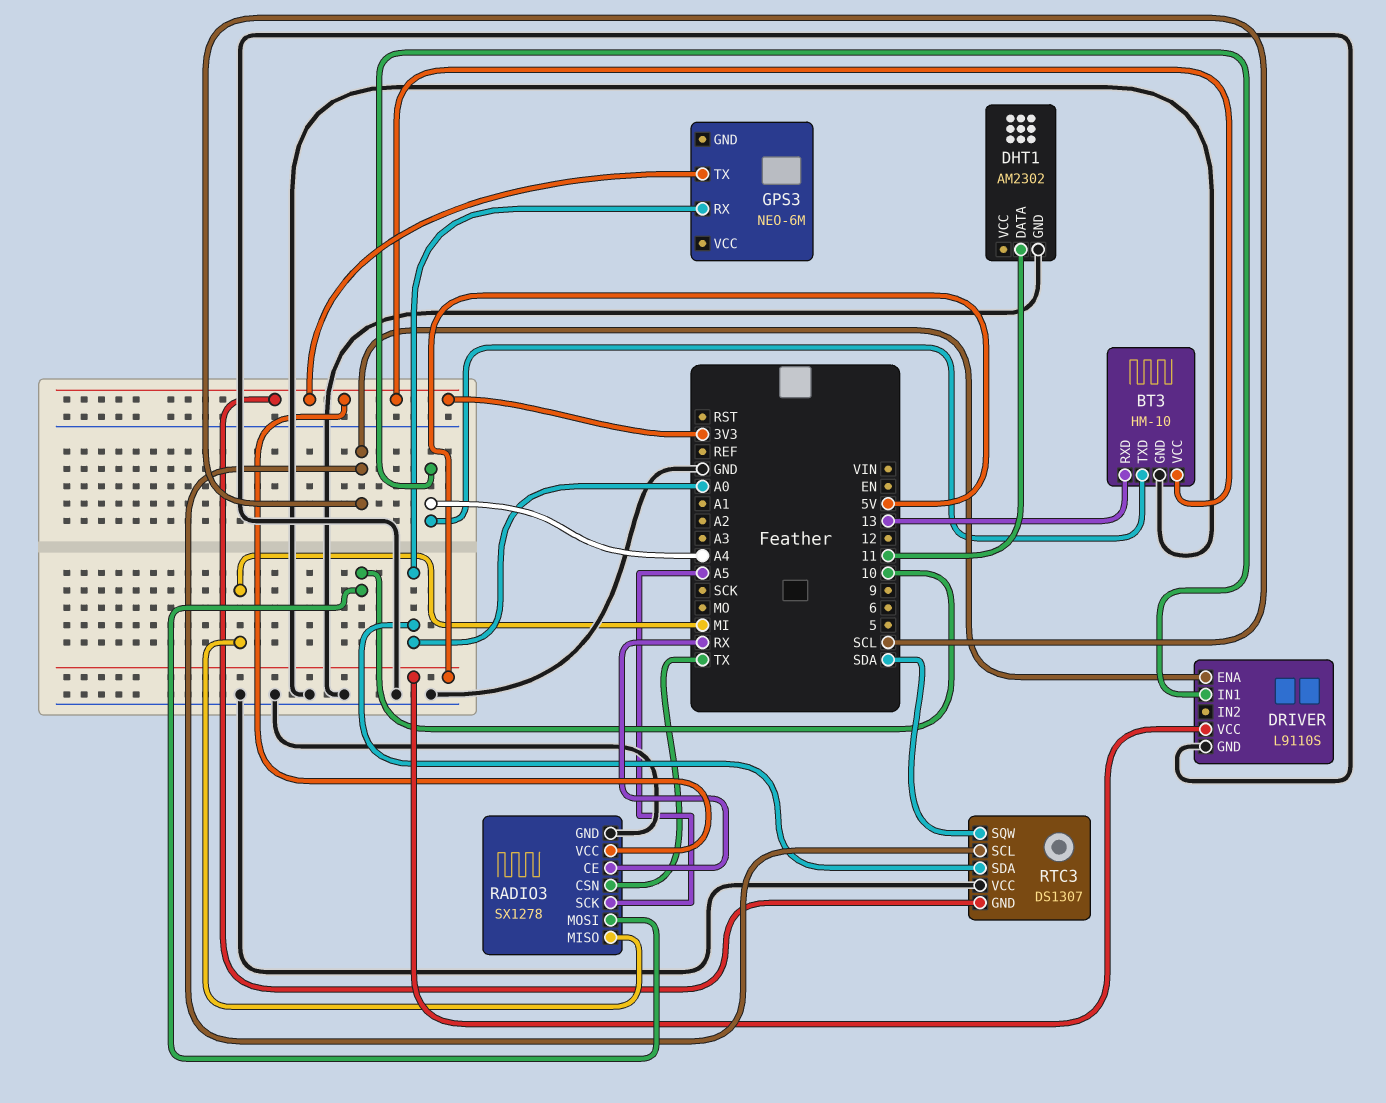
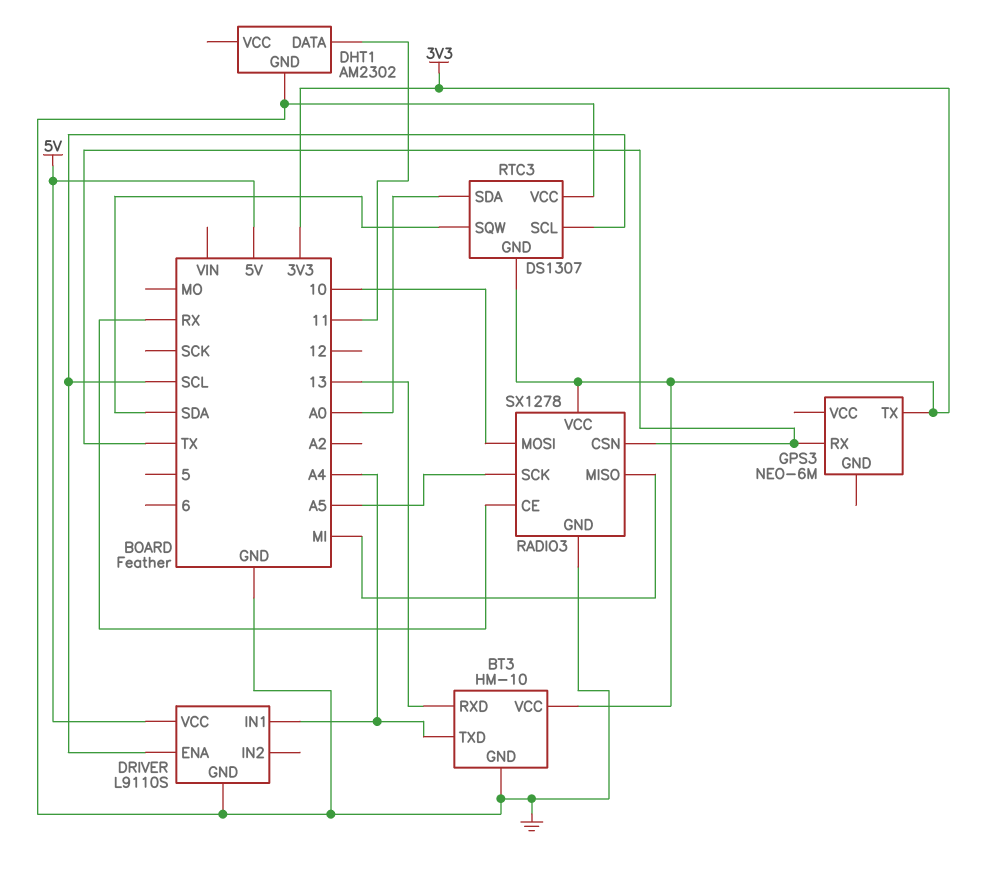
GPS3 pin RX: A0 -> TX

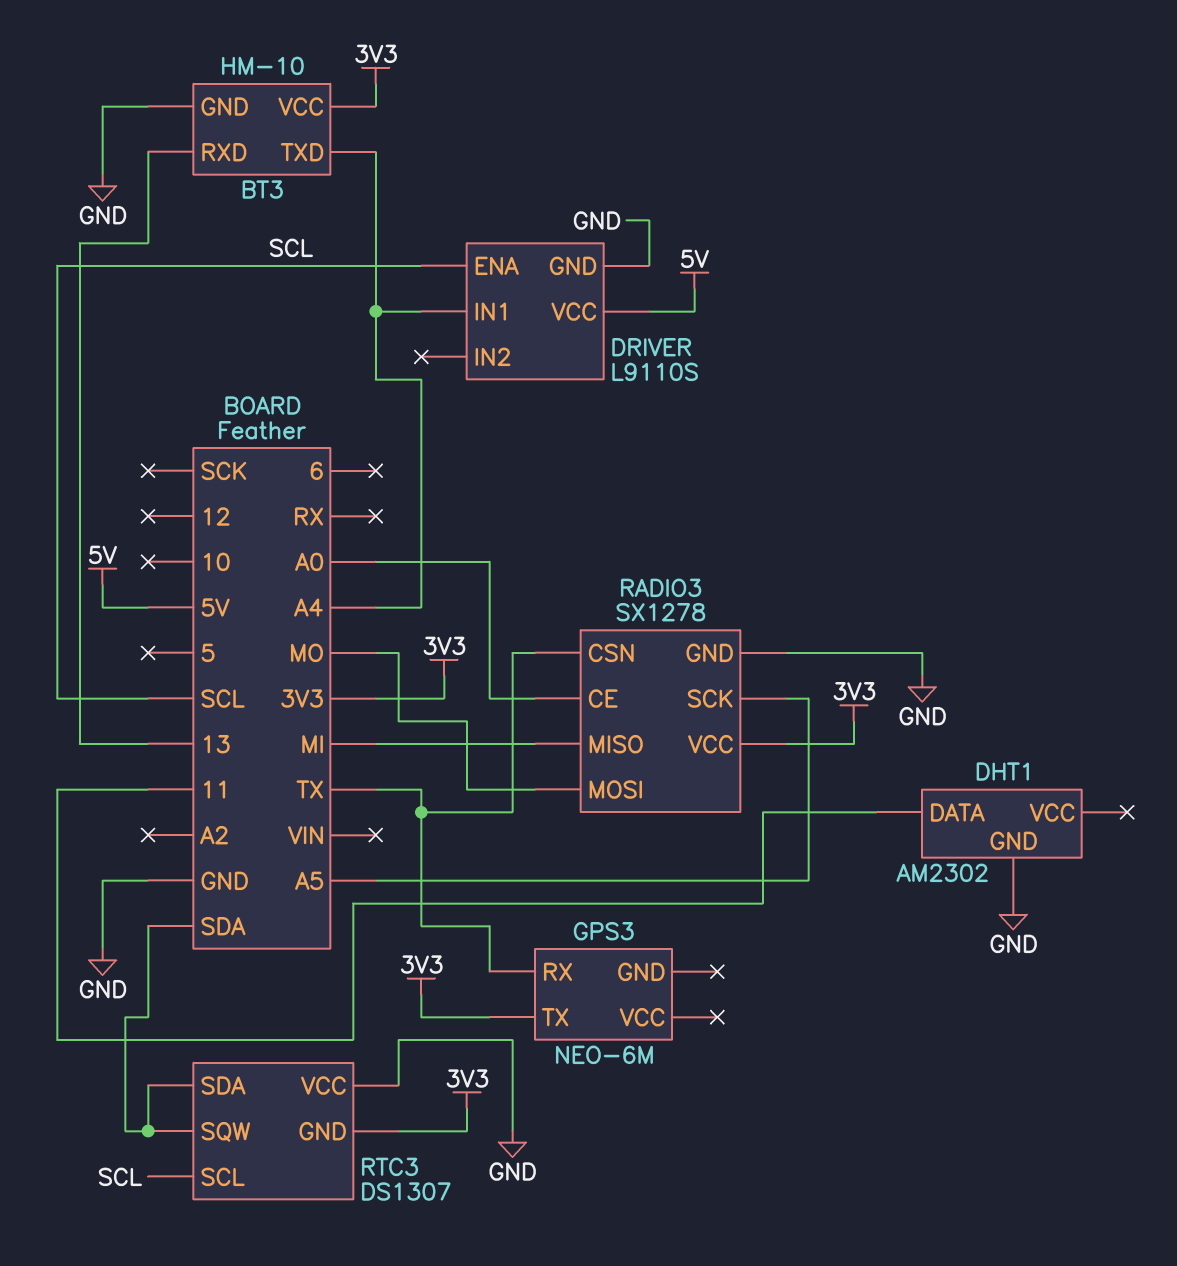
RADIO3 pin CE: RX -> A0
RADIO3 pin MOSI: 10 -> MO
RTC3 pin SDA: A0 -> SDA

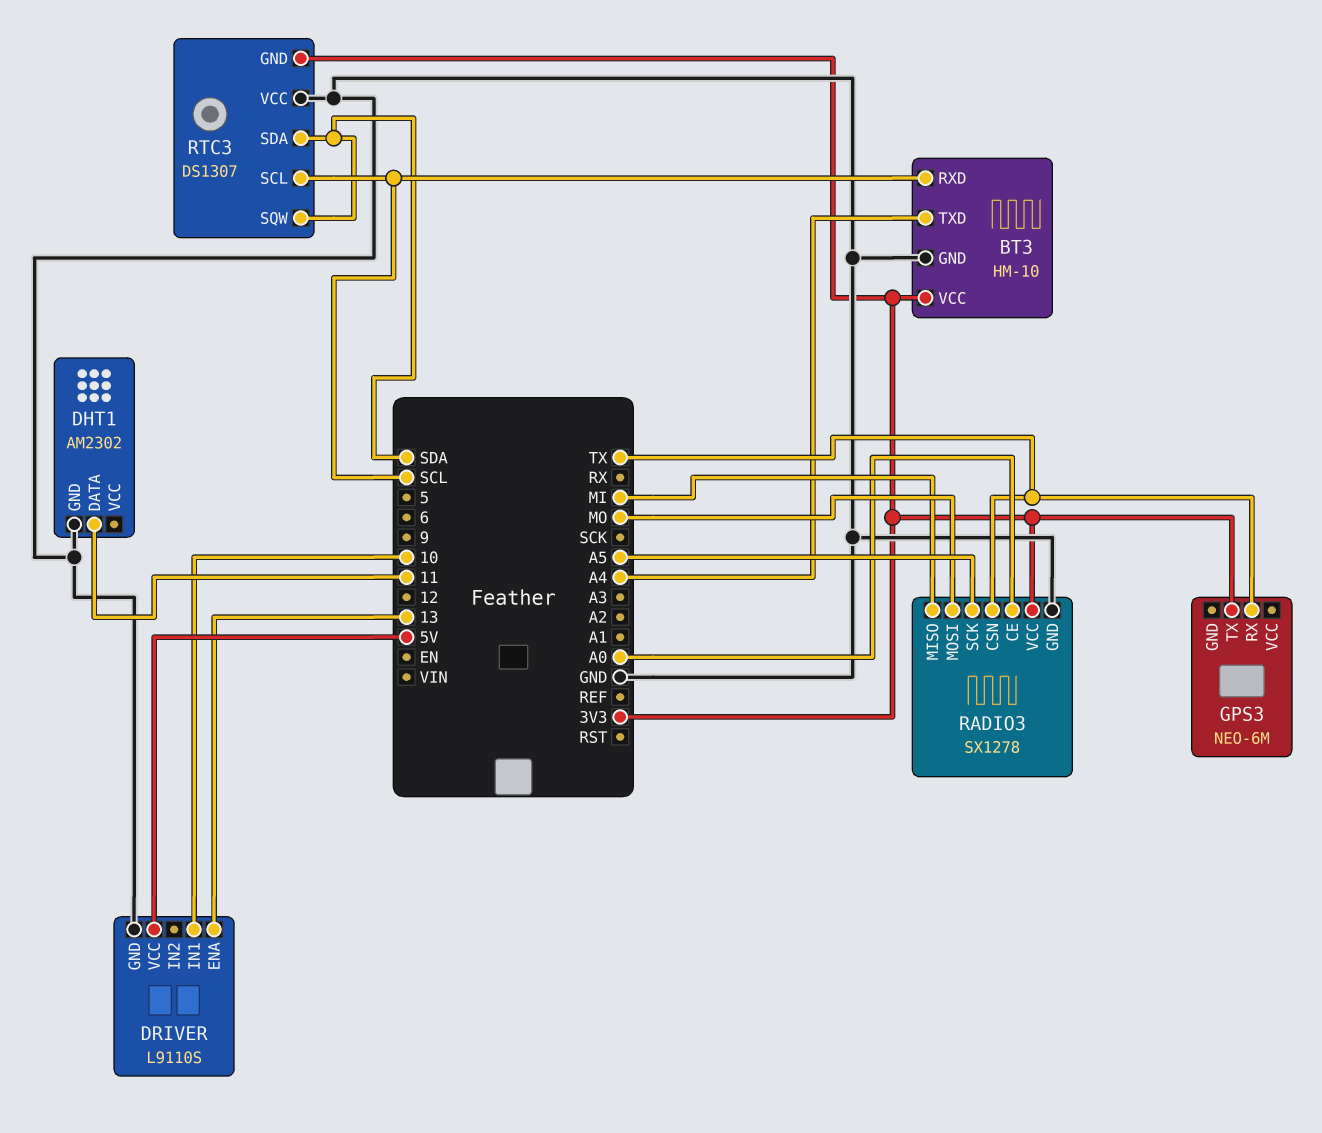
BT3 pin RXD: 13 -> SCL
DRIVER pin ENA: SCL -> 13
DRIVER pin IN1: A4 -> 10

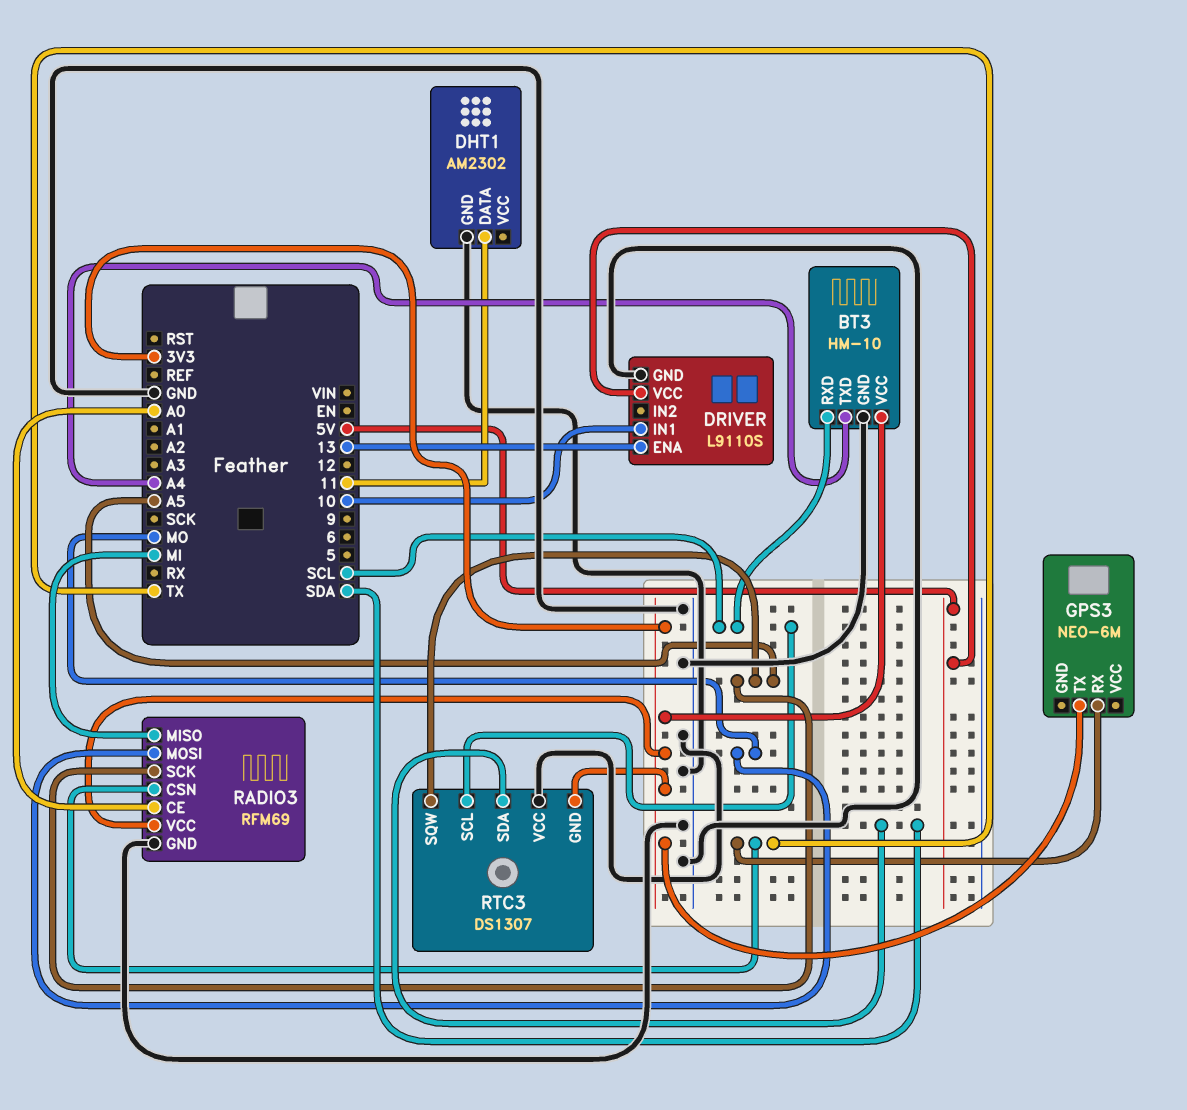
RADIO3: SX1278 -> RFM69
RTC3 pin SQW: SDA -> A5

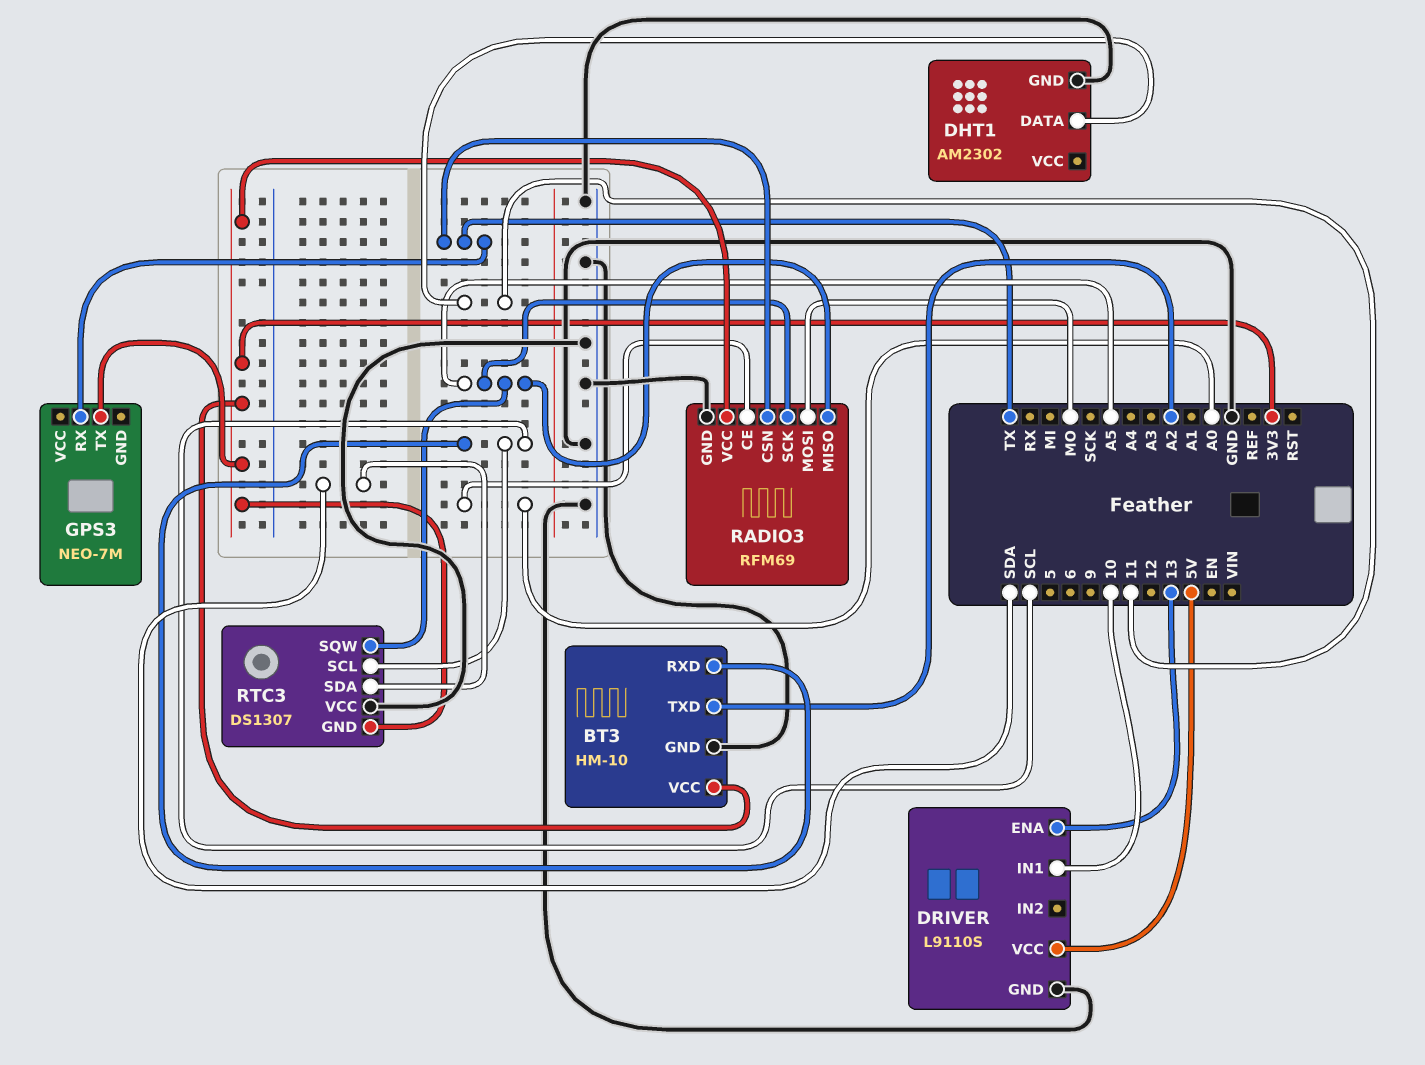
BT3 pin TXD: A4 -> A2
GPS3: NEO-6M -> NEO-7M
RADIO3 pin MISO: MI -> A5

